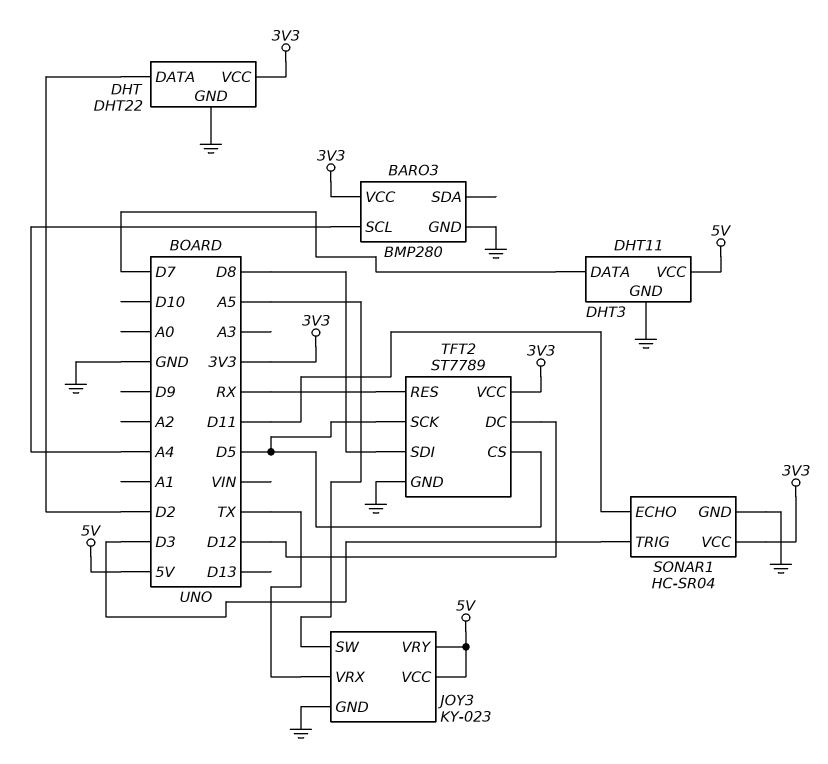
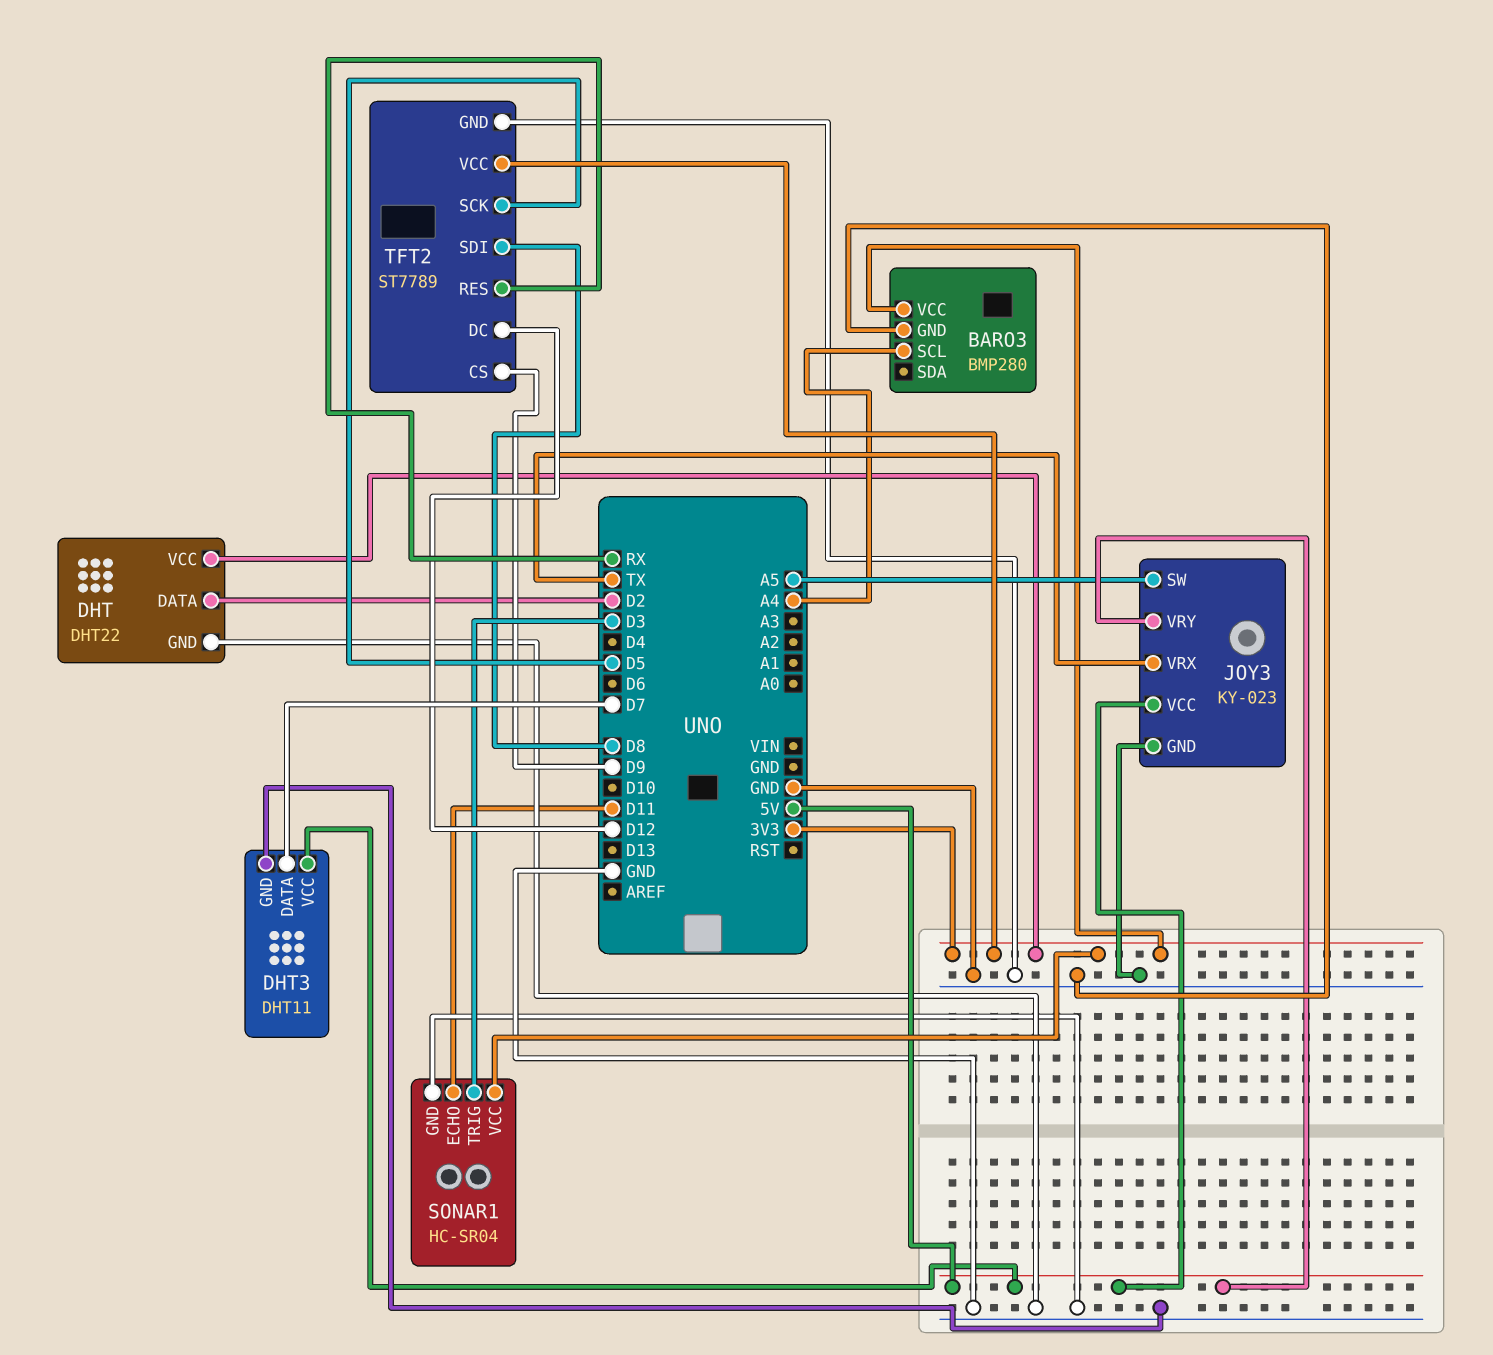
TFT2 pin CS: D5 -> D9

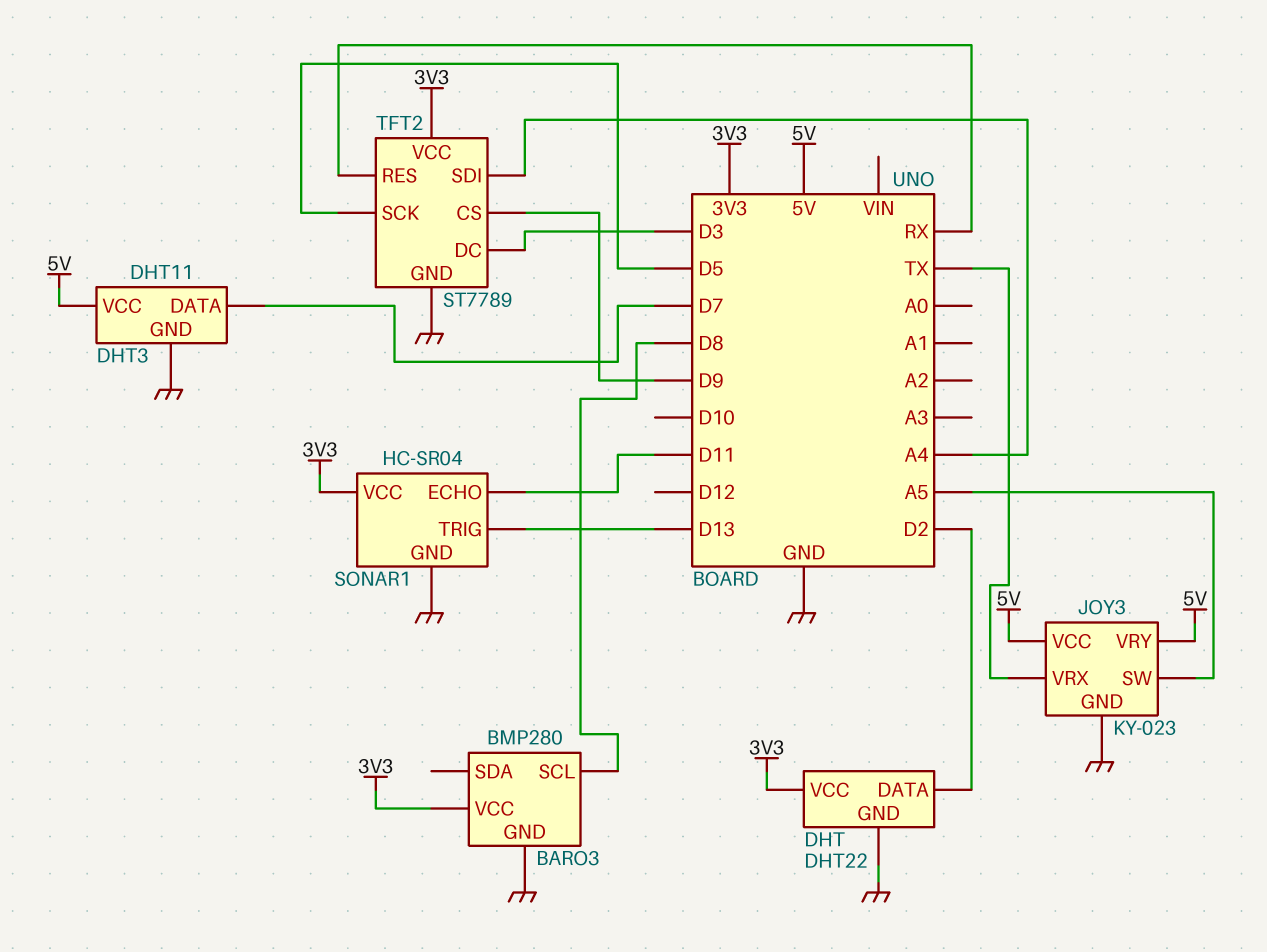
BARO3 pin SCL: A4 -> D8
SONAR1 pin TRIG: D3 -> D13
TFT2 pin DC: D12 -> D3
TFT2 pin SDI: D8 -> A4

